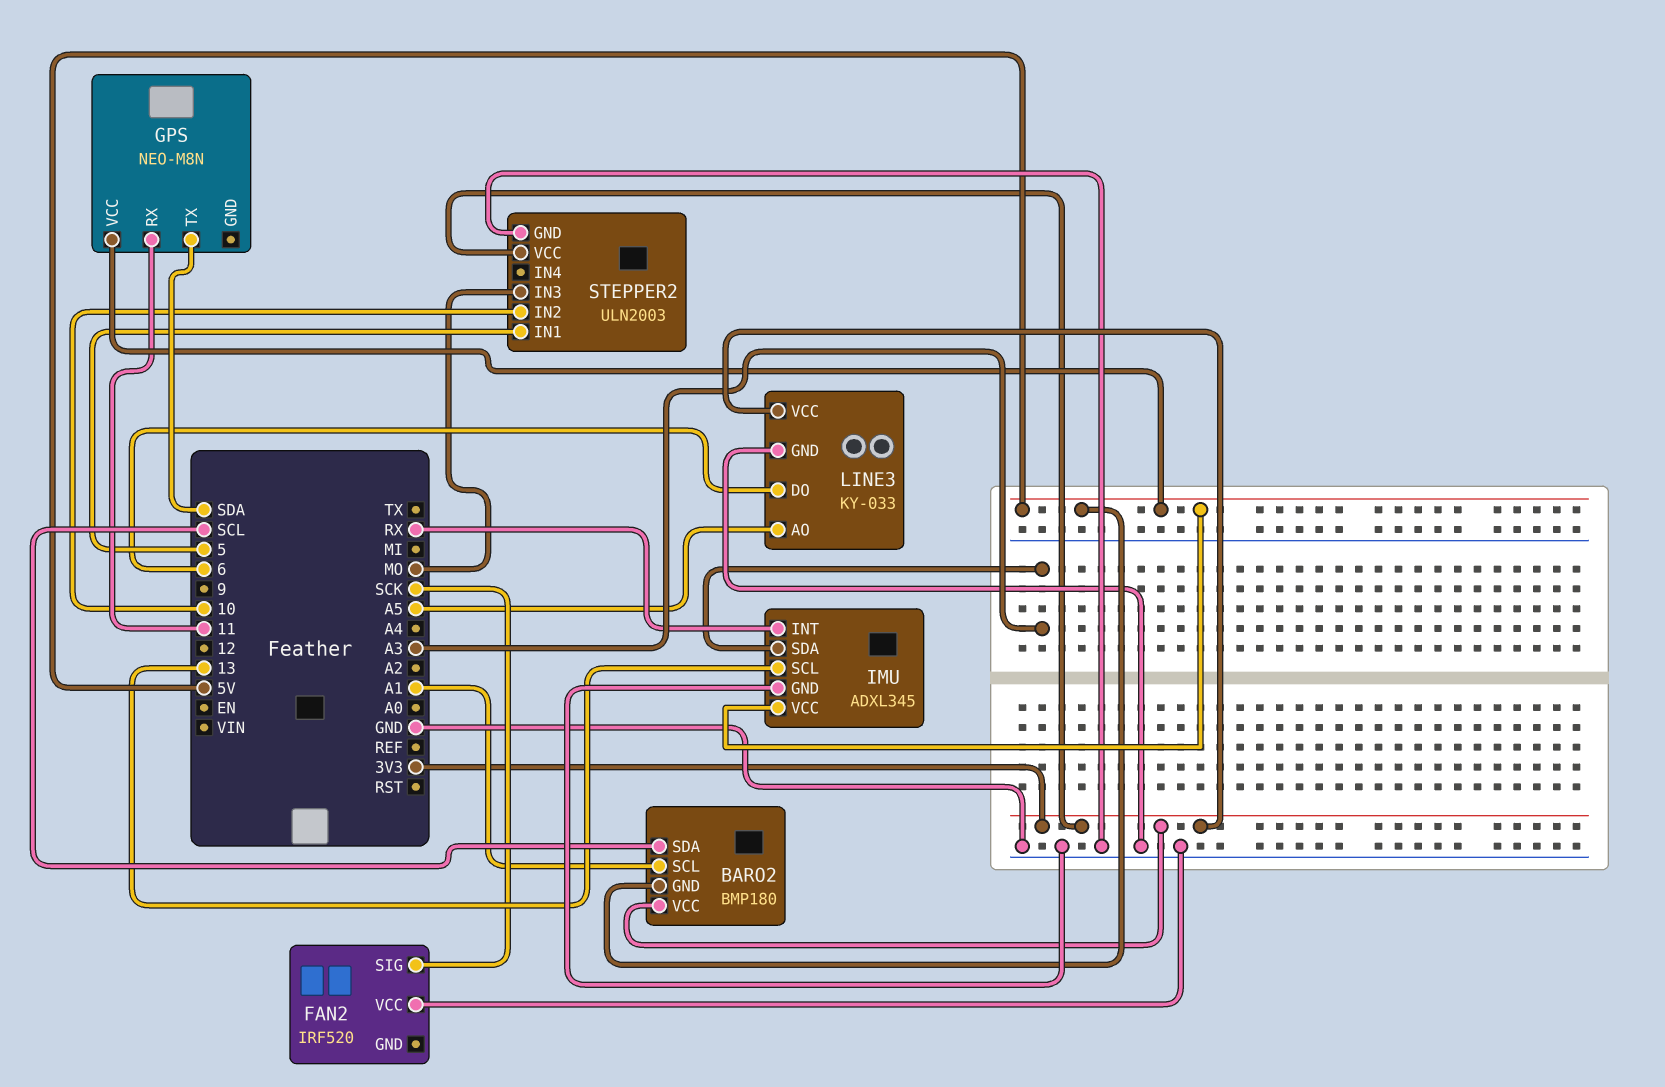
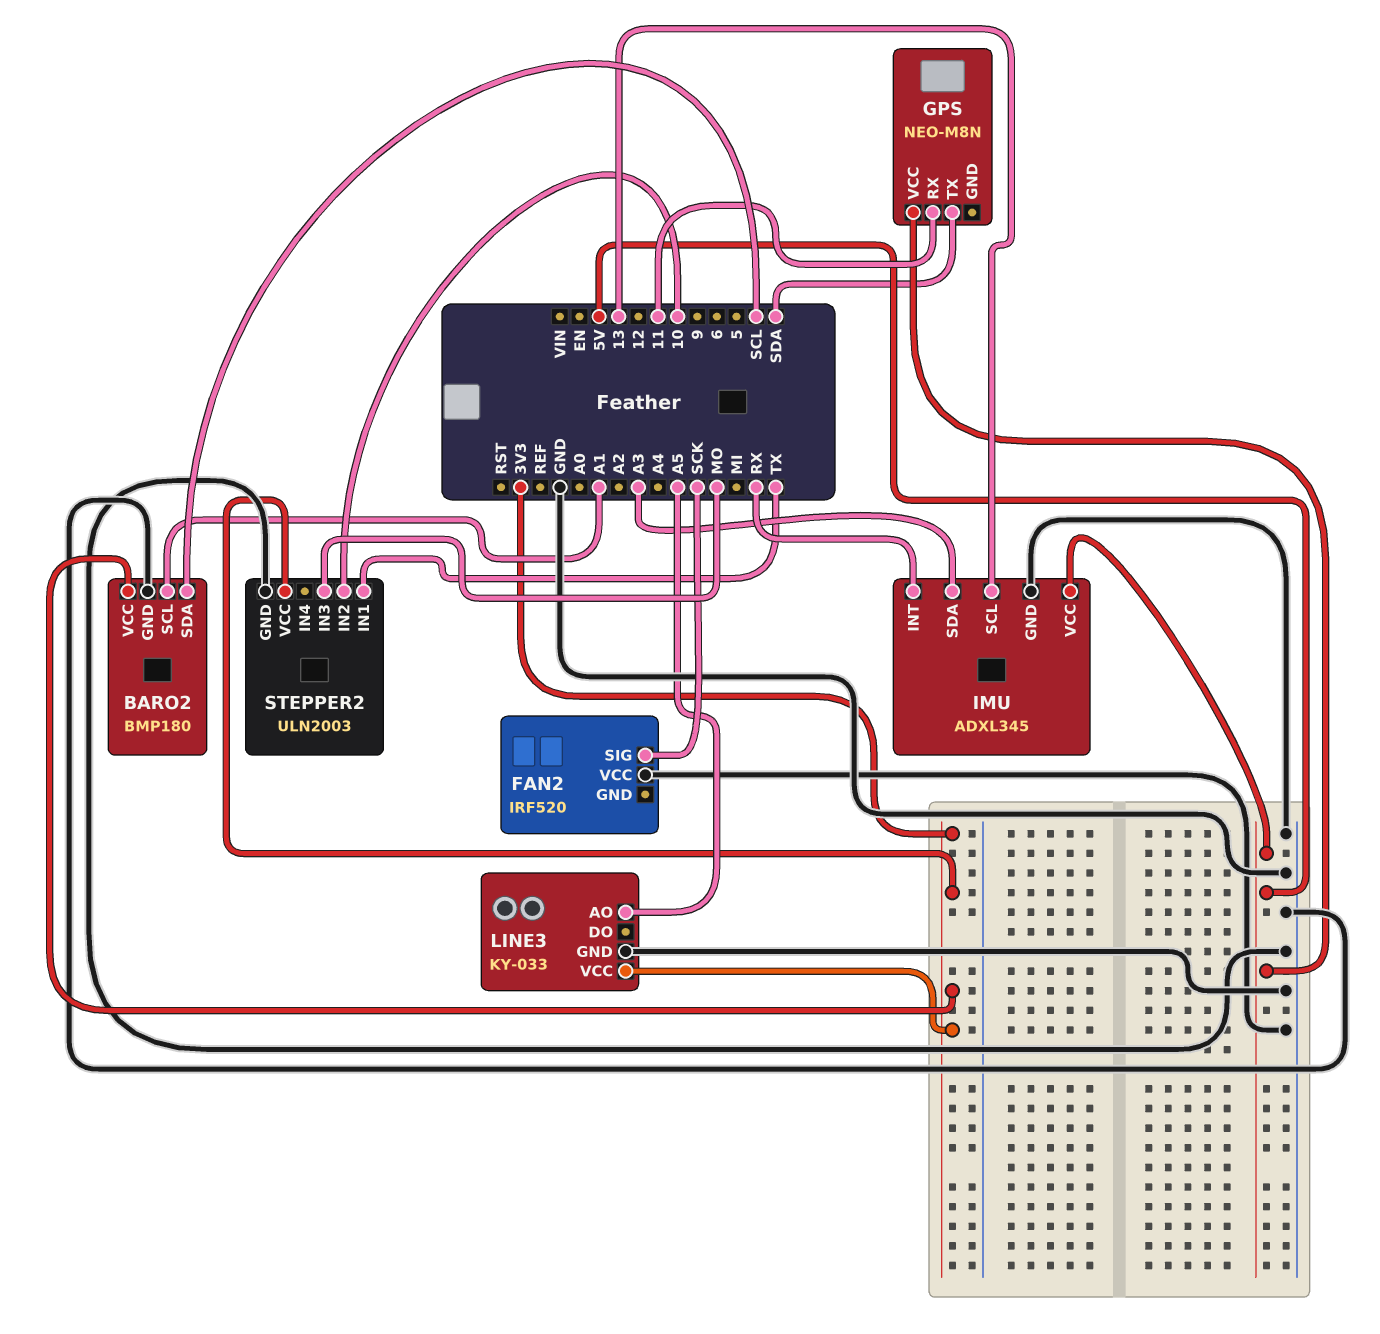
BARO2 pin GND: 5V -> GND
LINE3 pin DO: 6 -> none
STEPPER2 pin IN1: 5 -> TX

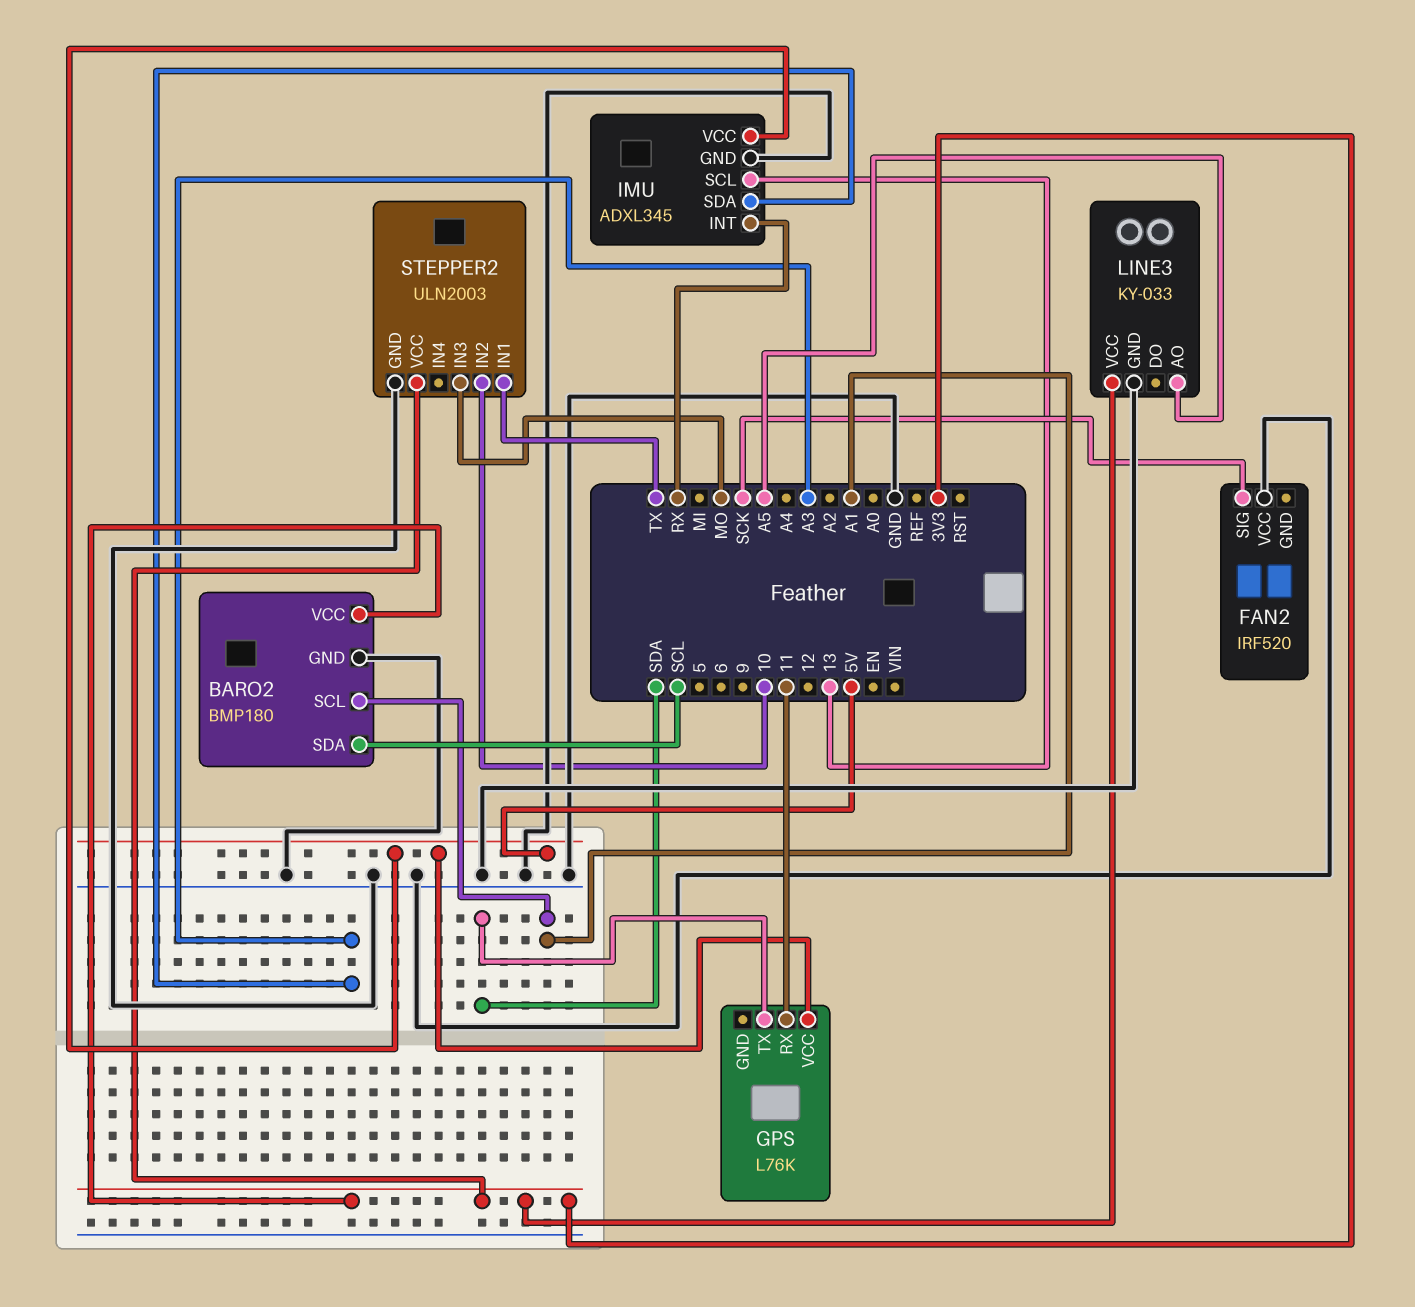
GPS: NEO-M8N -> L76K

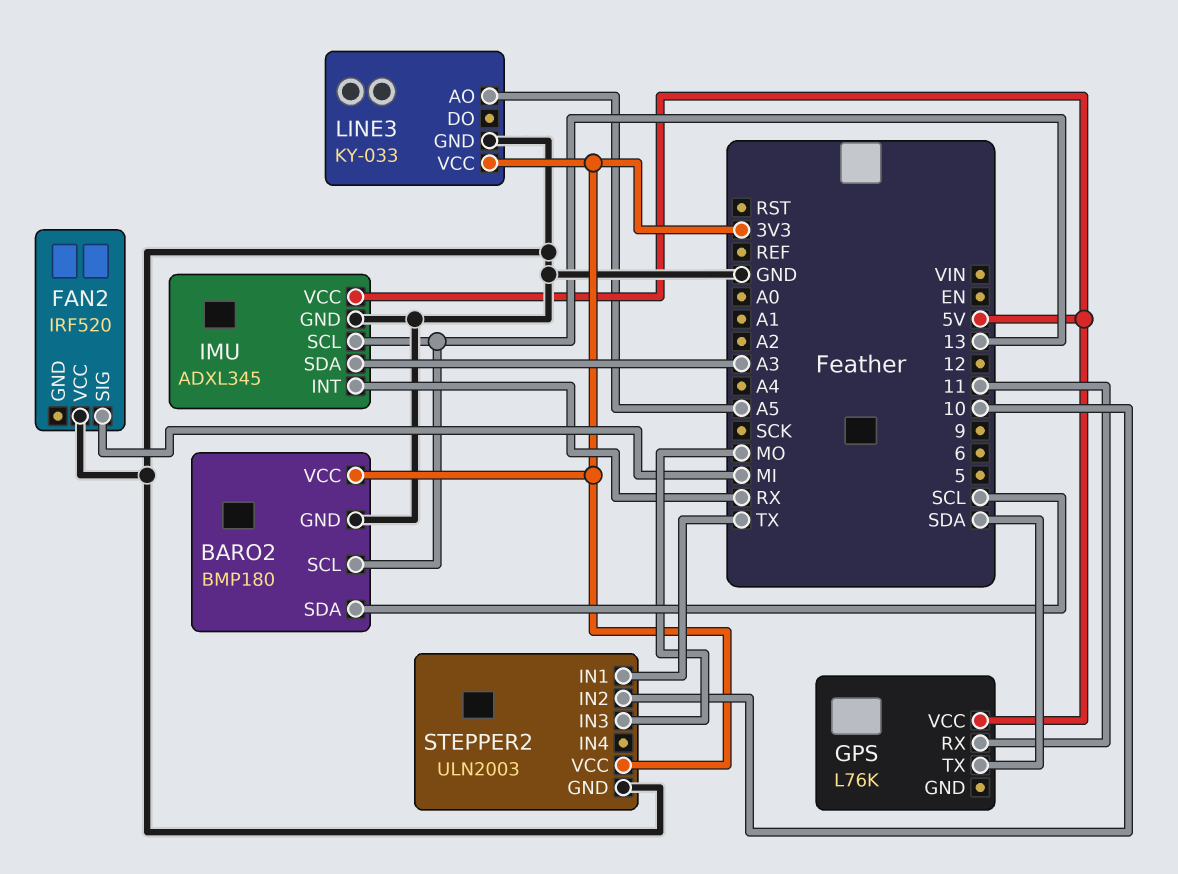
BARO2 pin SCL: A1 -> 13
FAN2 pin SIG: SCK -> MI

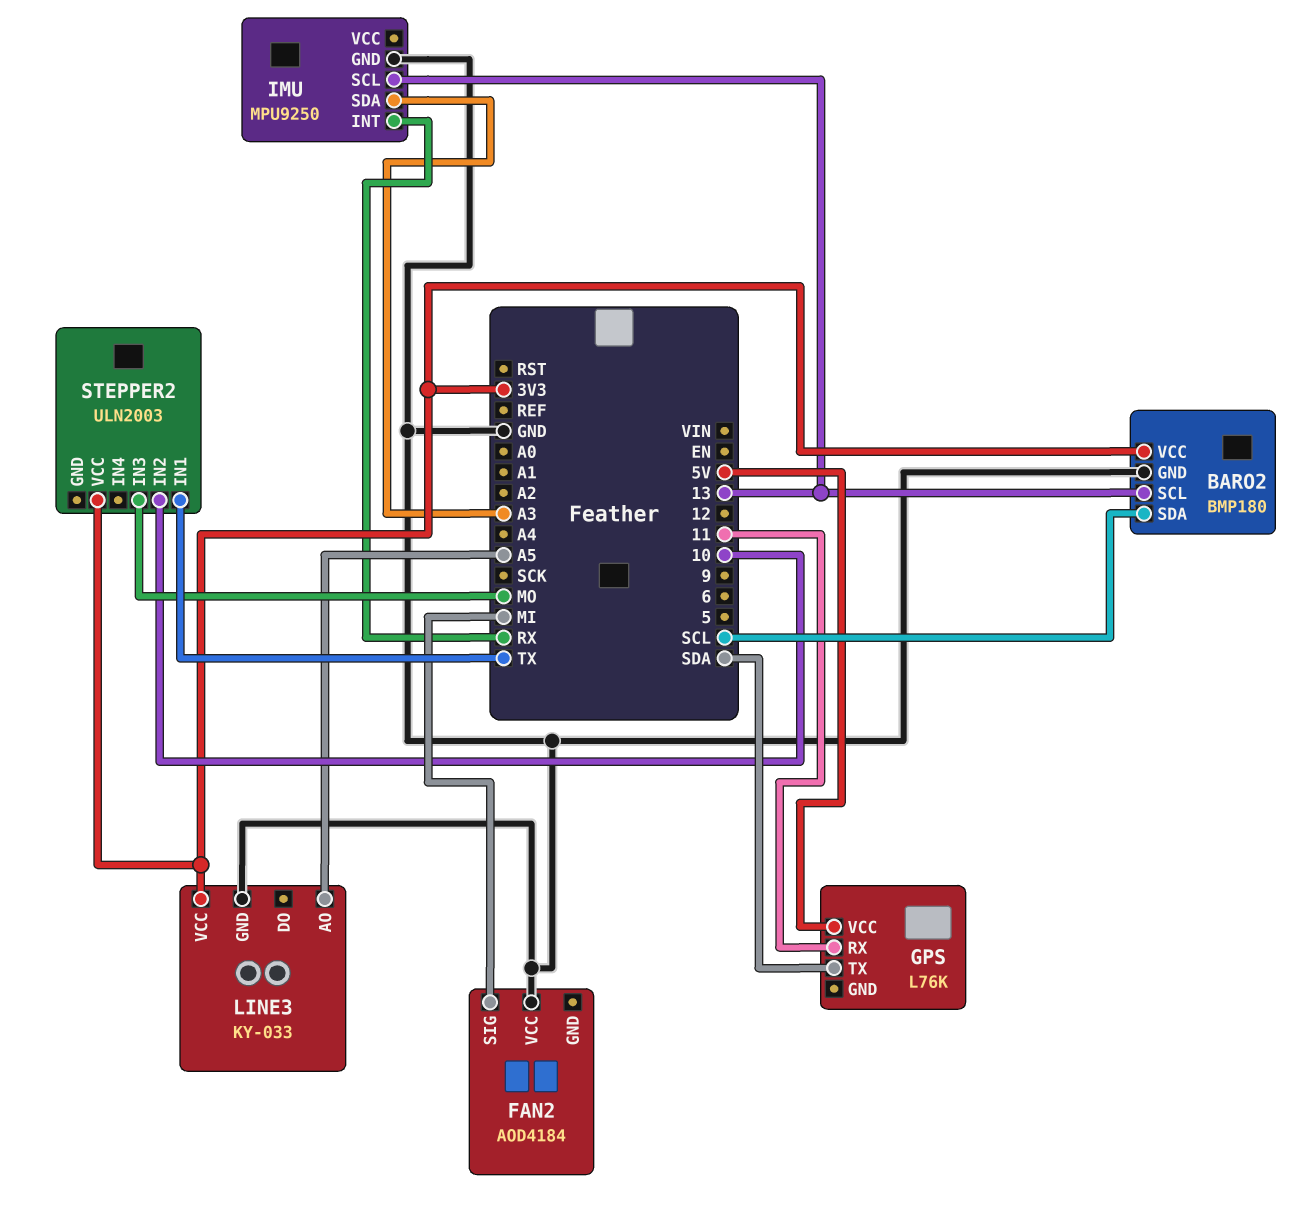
FAN2: IRF520 -> AOD4184
IMU: ADXL345 -> MPU9250
IMU pin VCC: 5V -> none
STEPPER2 pin GND: GND -> none

